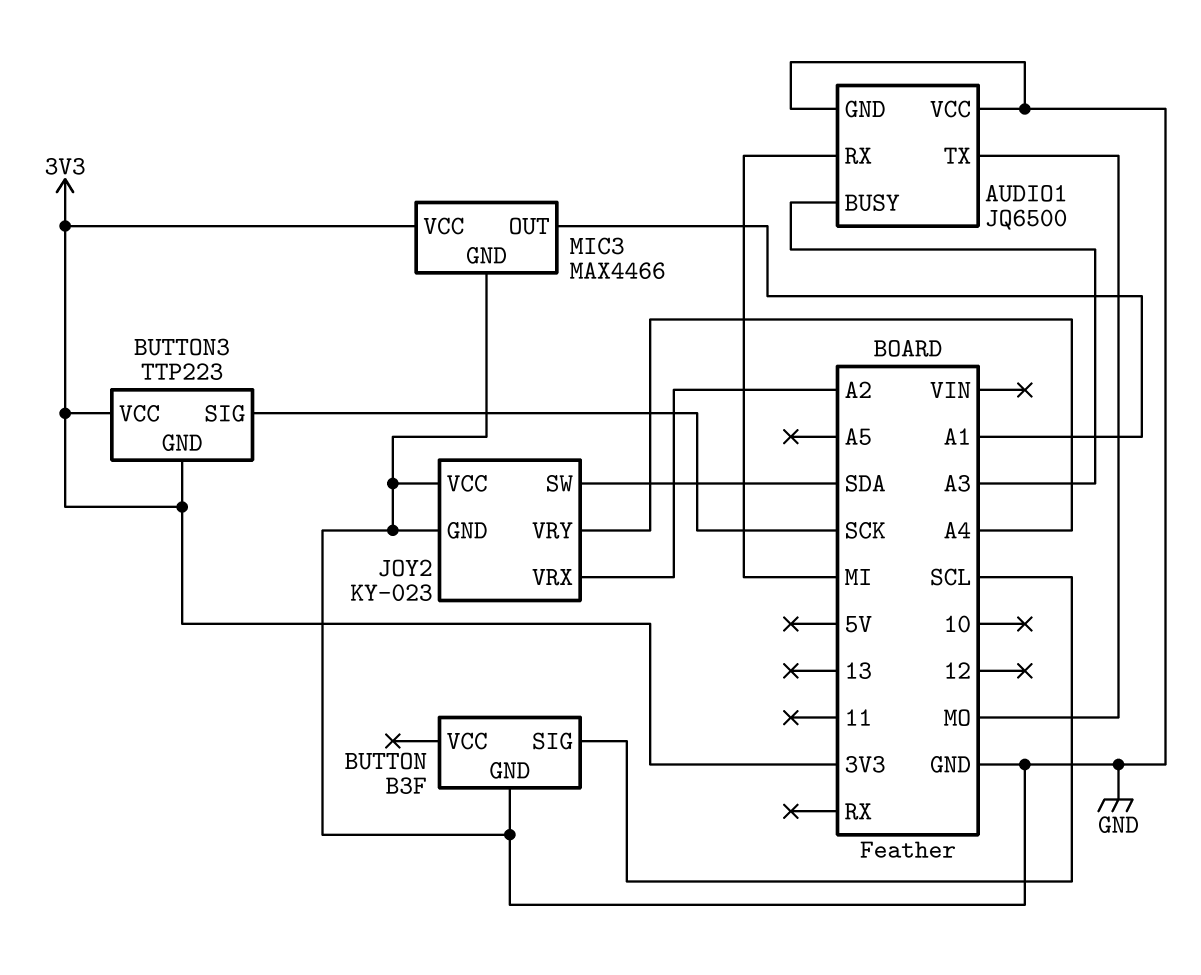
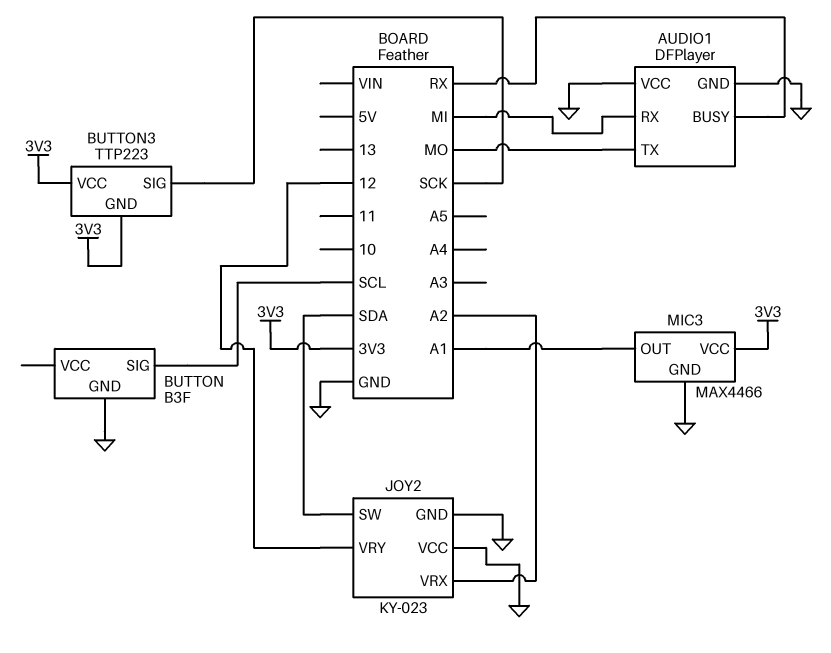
AUDIO1: JQ6500 -> DFPlayer
AUDIO1 pin BUSY: A3 -> RX
JOY2 pin VRY: A4 -> 12

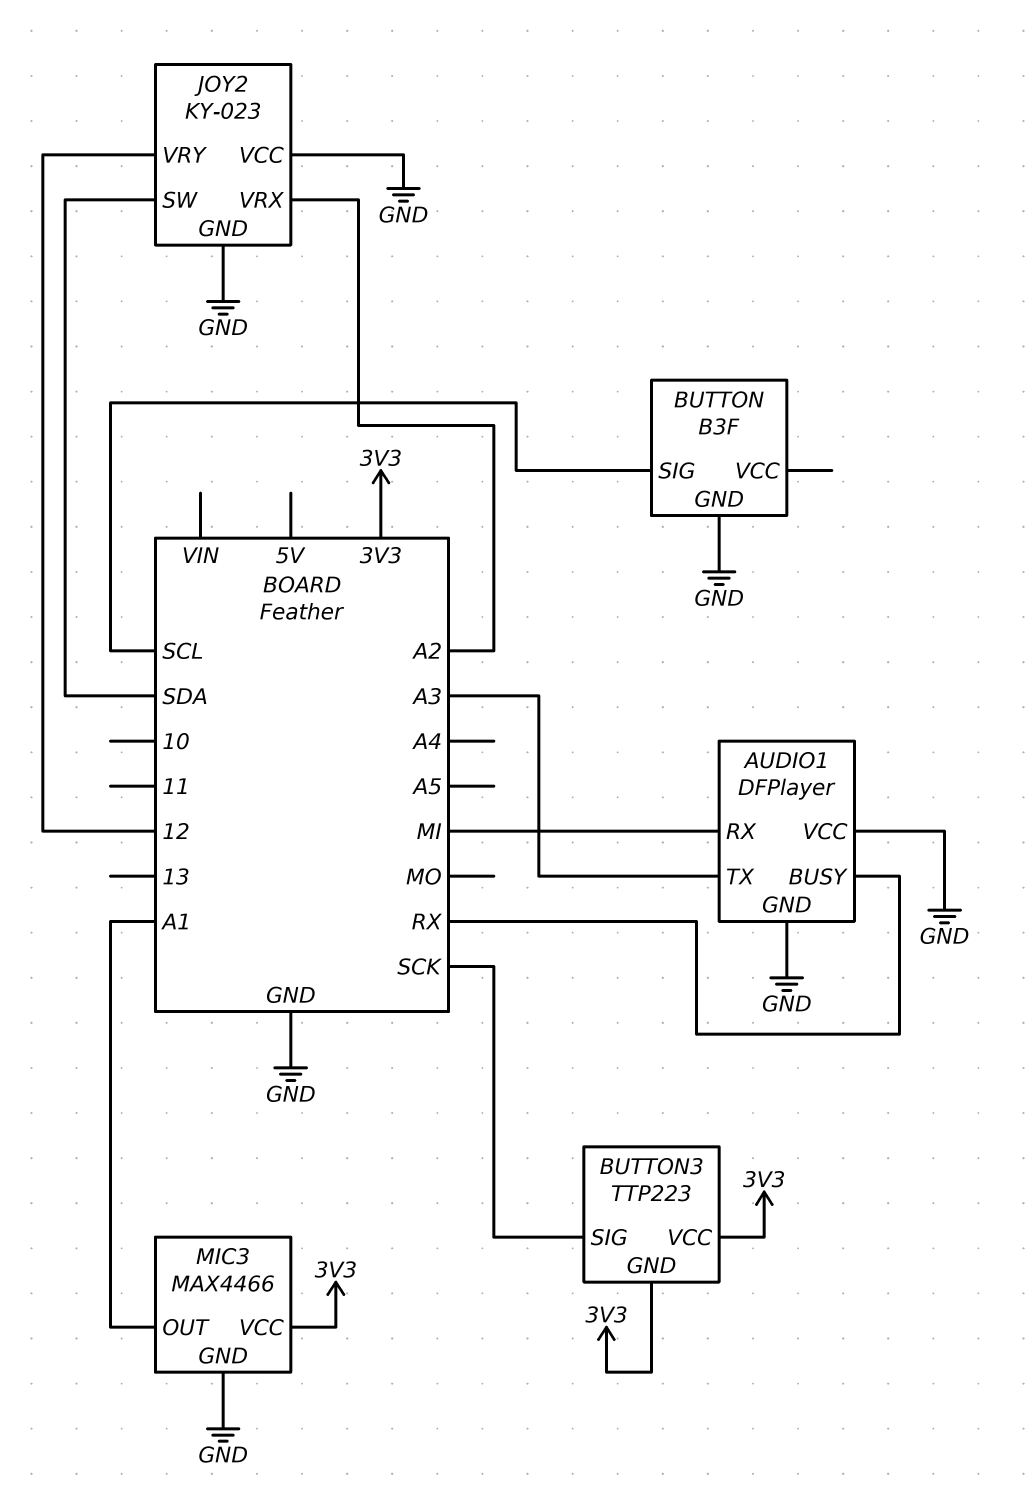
AUDIO1 pin TX: MO -> A3

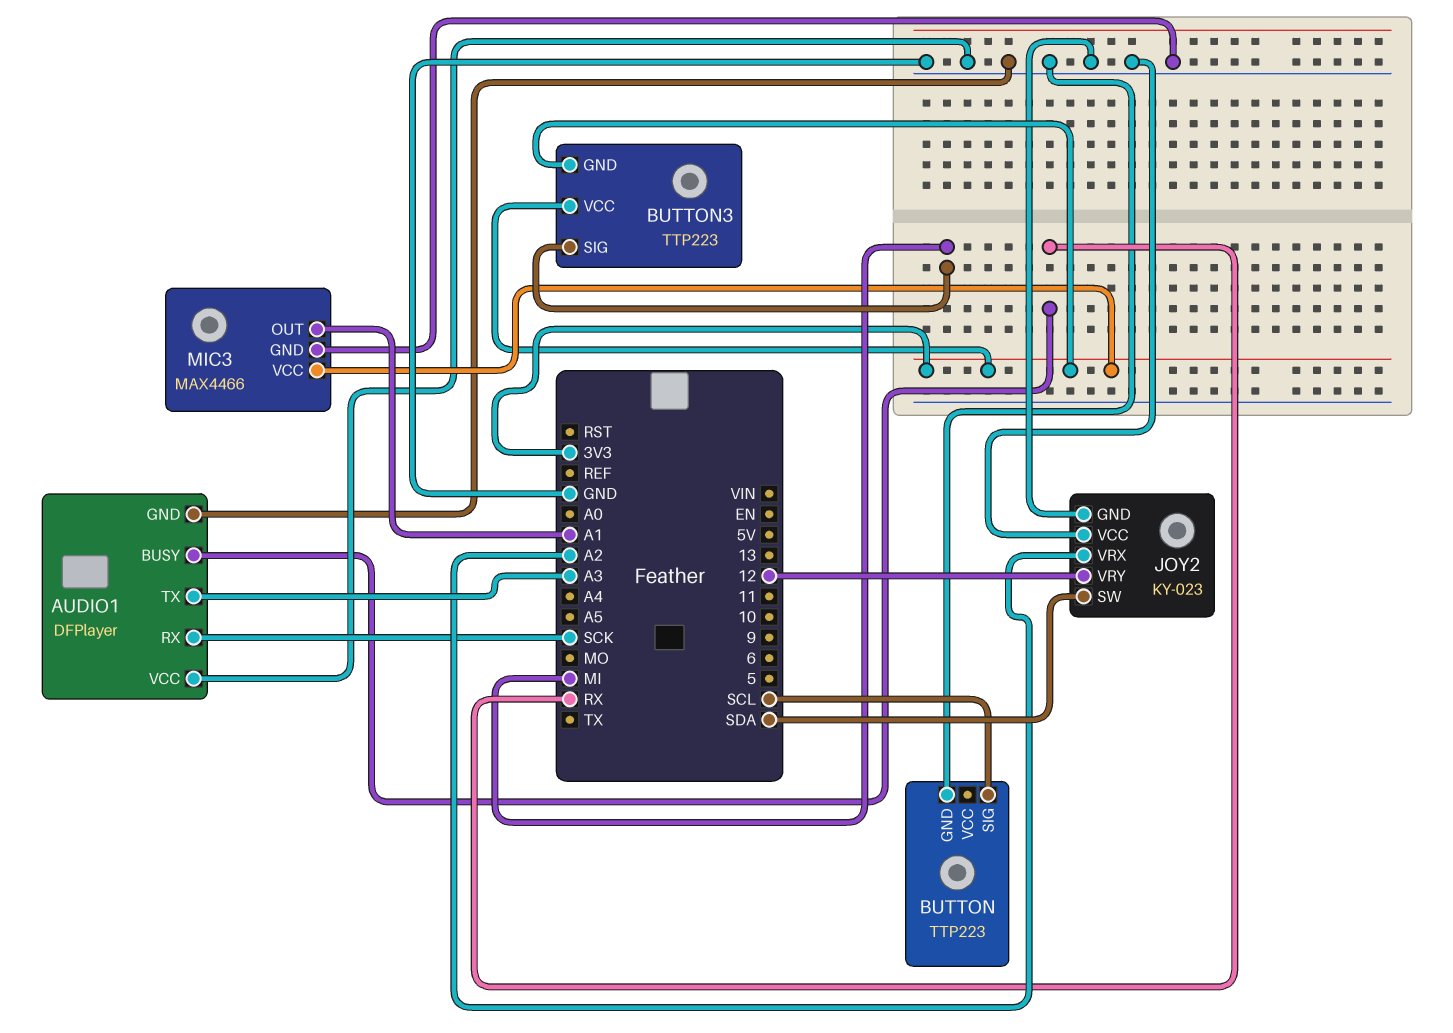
AUDIO1 pin RX: MI -> SCK
BUTTON: B3F -> TTP223
BUTTON3 pin SIG: SCK -> MI

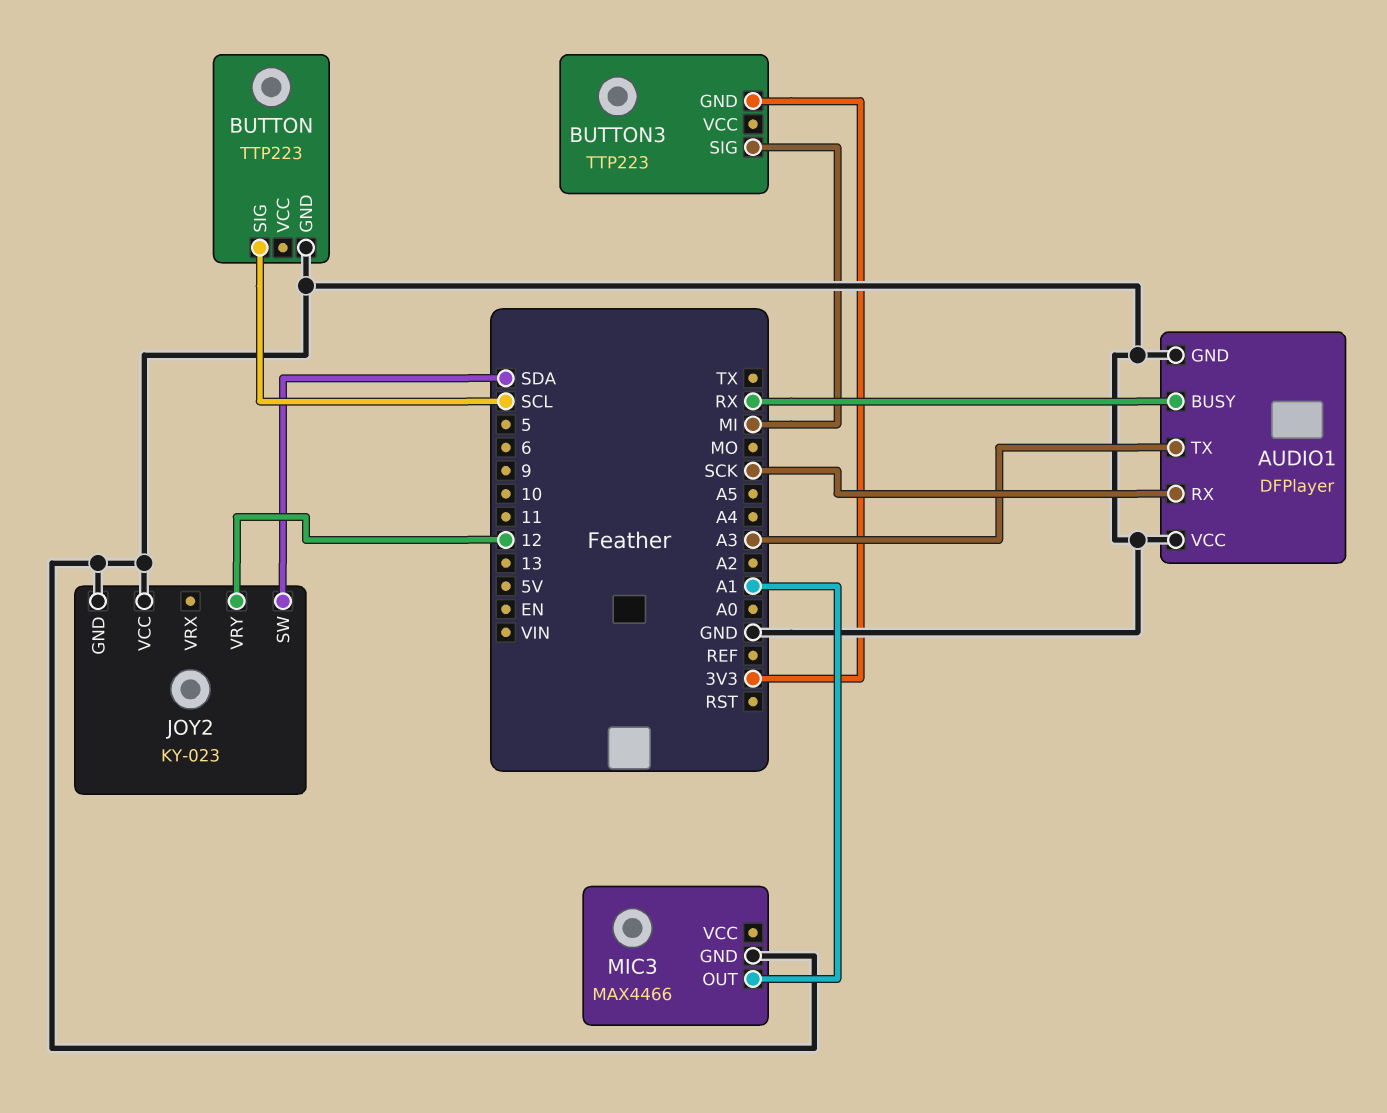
BUTTON3 pin VCC: 3V3 -> none
JOY2 pin VRX: A2 -> none
MIC3 pin VCC: 3V3 -> none

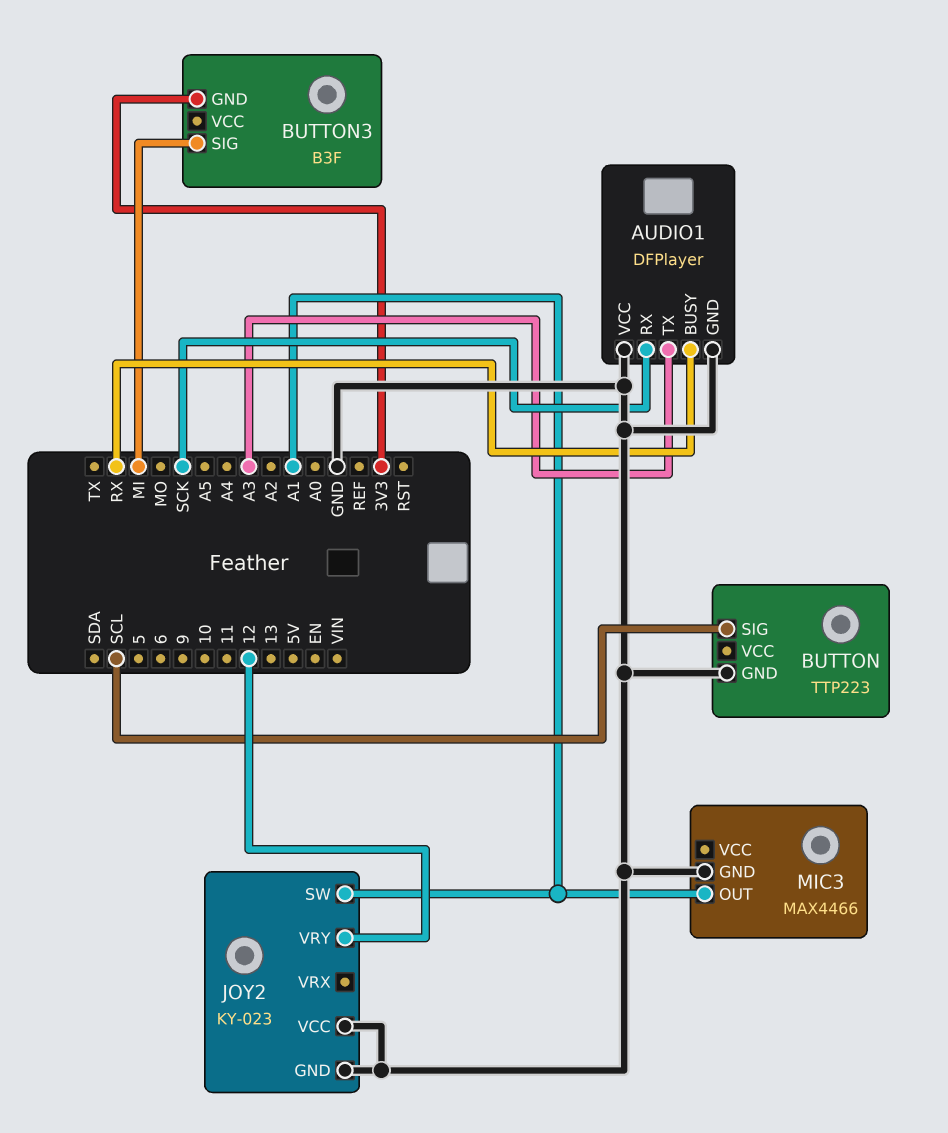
BUTTON3: TTP223 -> B3F
JOY2 pin SW: SDA -> A1

